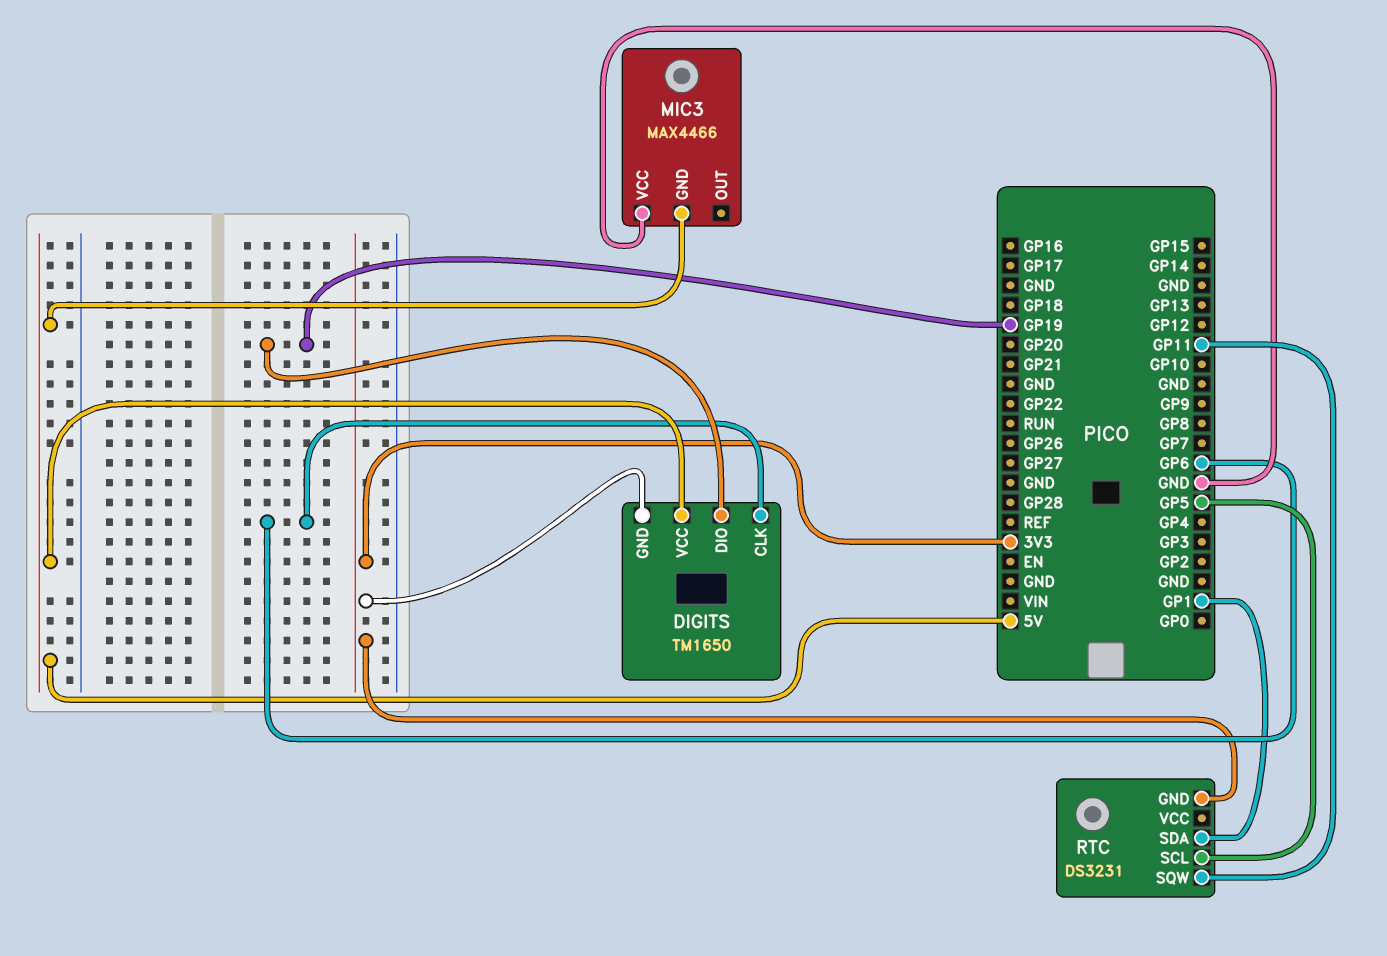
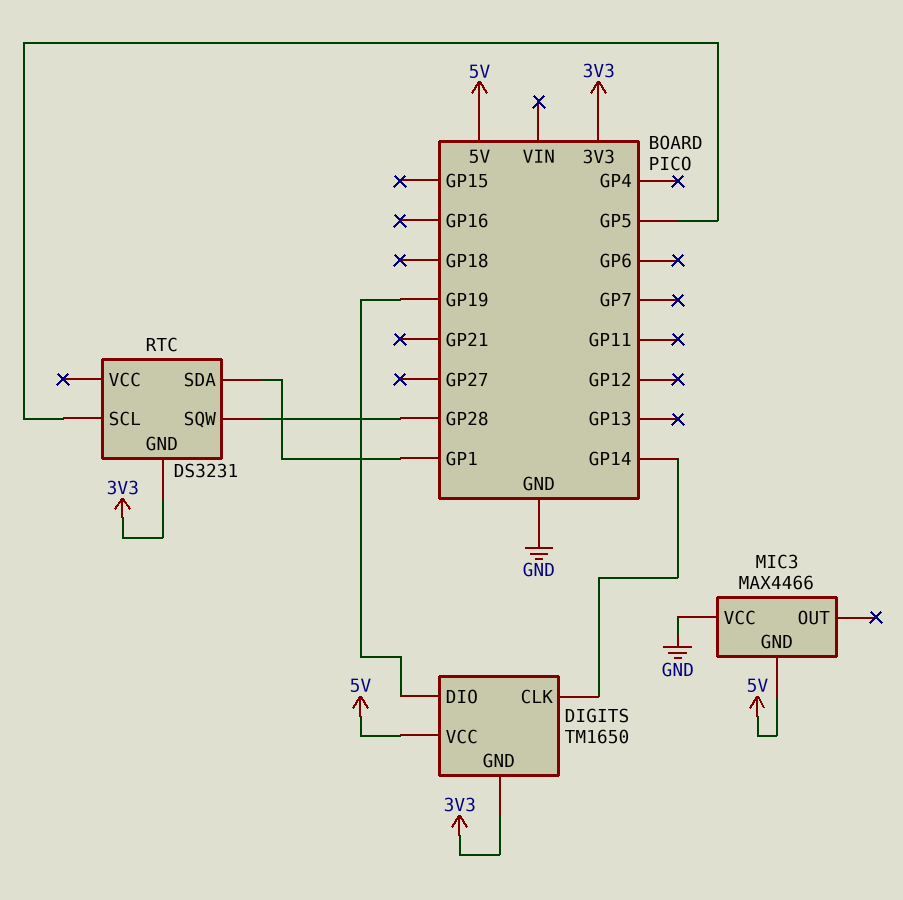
DIGITS pin CLK: GP6 -> GP14
RTC pin SQW: GP11 -> GP28

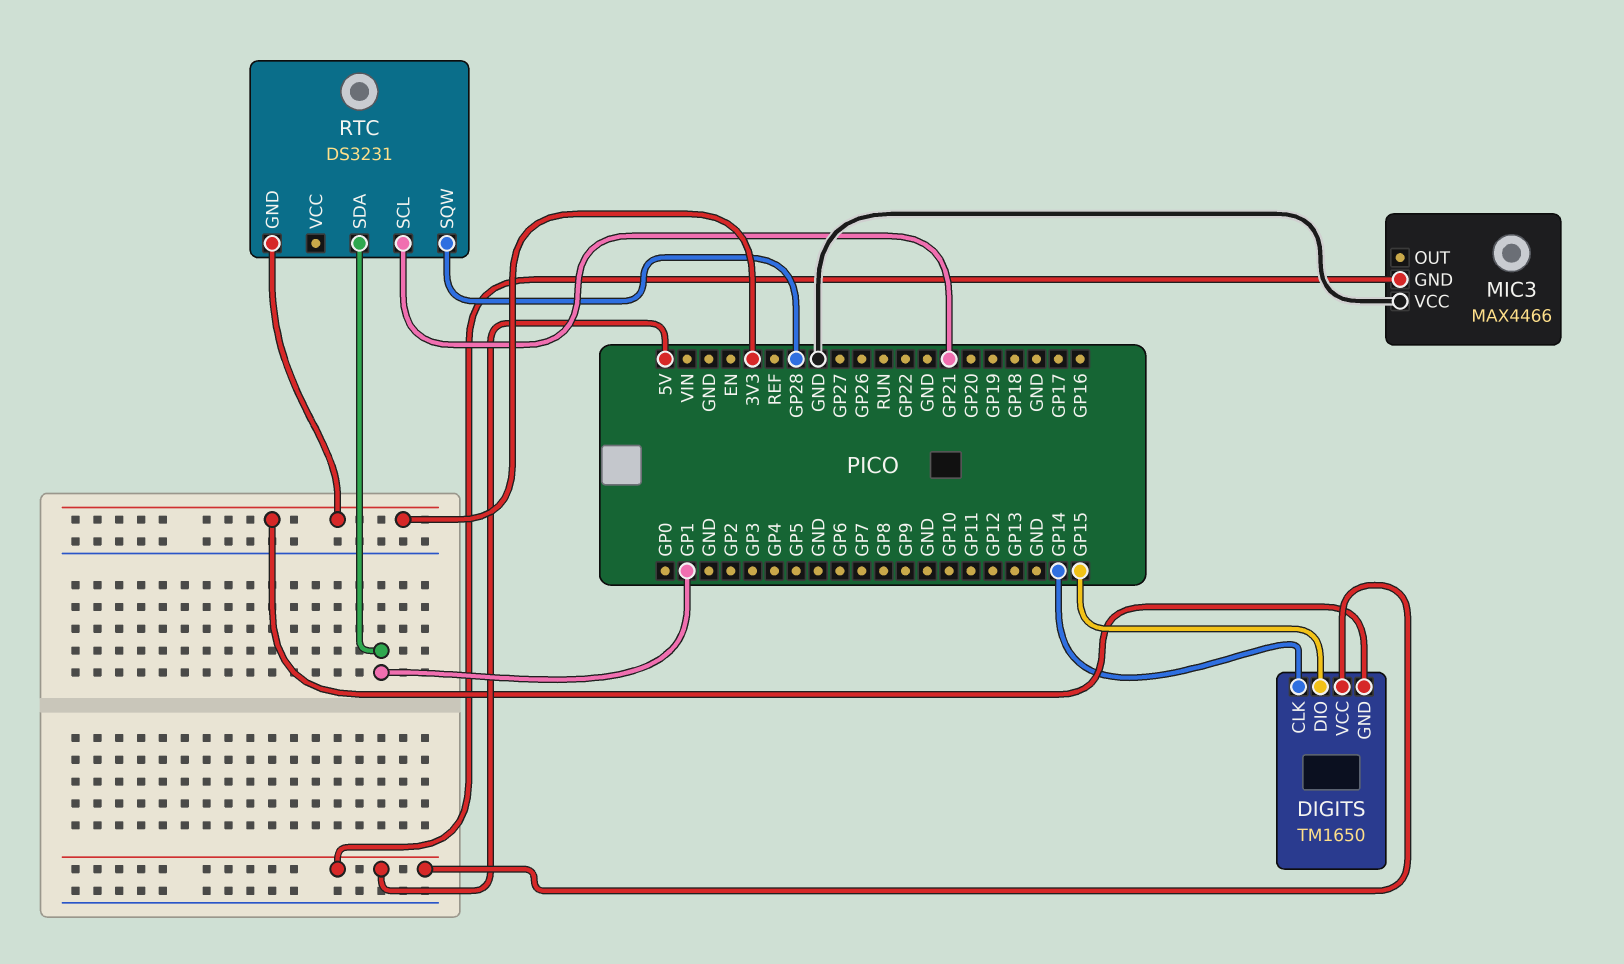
DIGITS pin DIO: GP19 -> GP15
RTC pin SCL: GP5 -> GP21

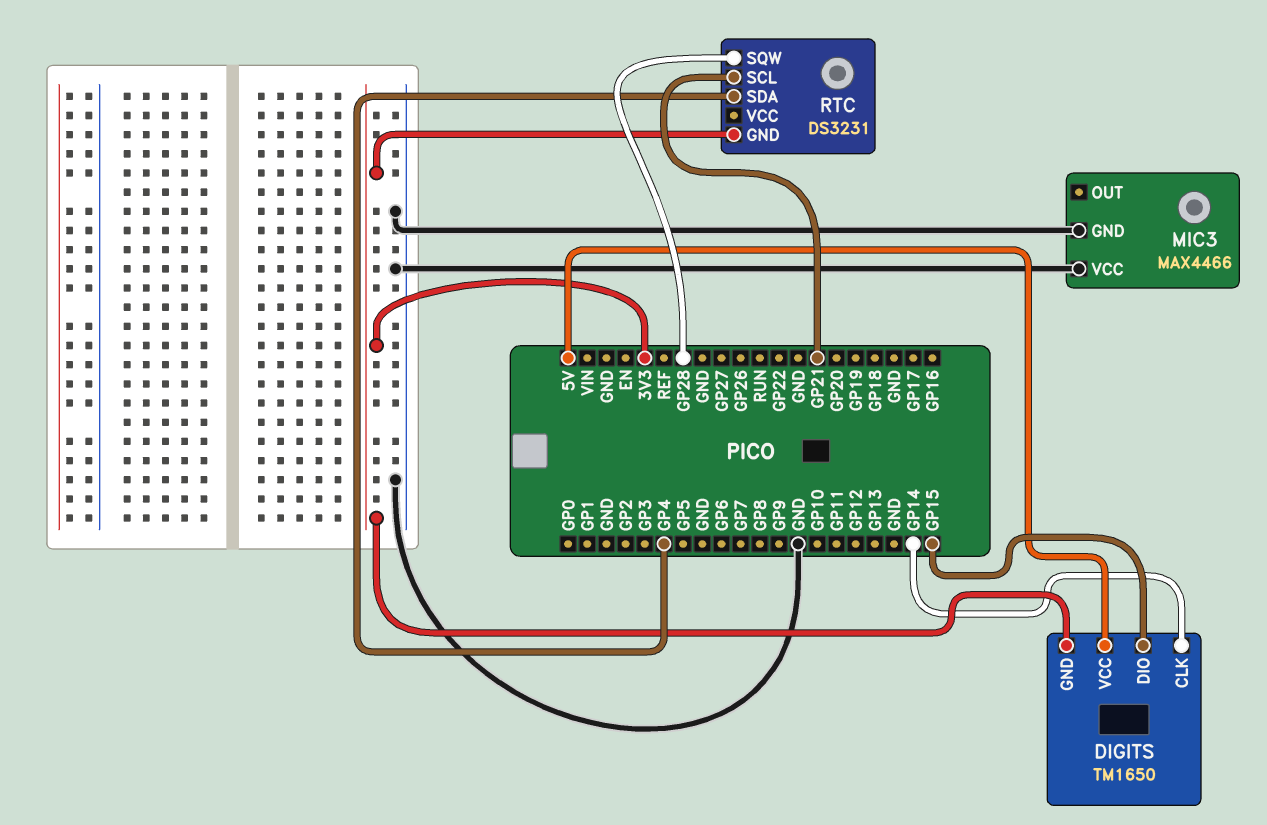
MIC3 pin GND: 5V -> GND
RTC pin SDA: GP1 -> GP4

